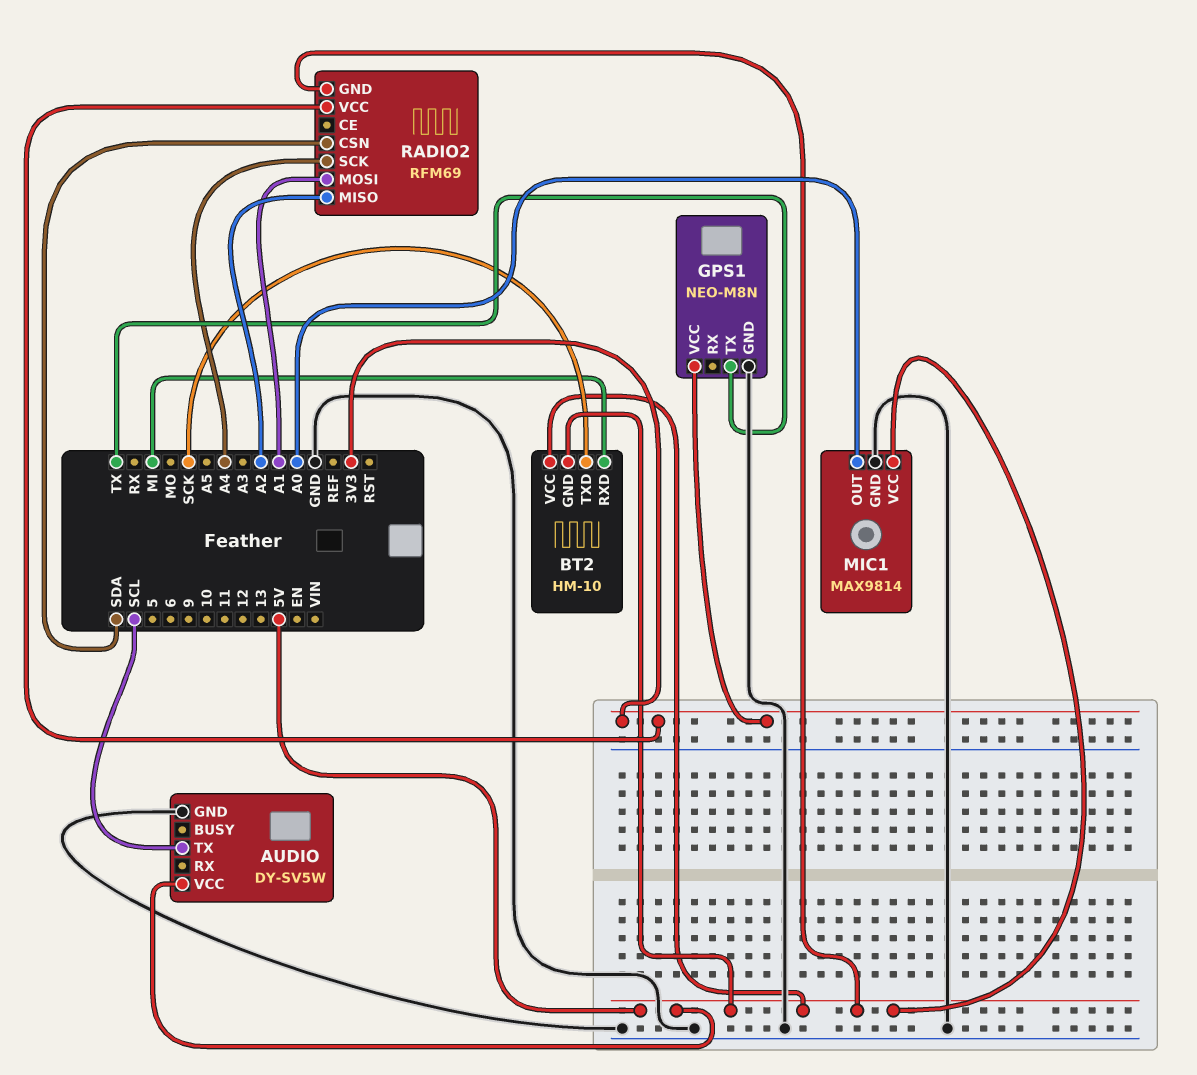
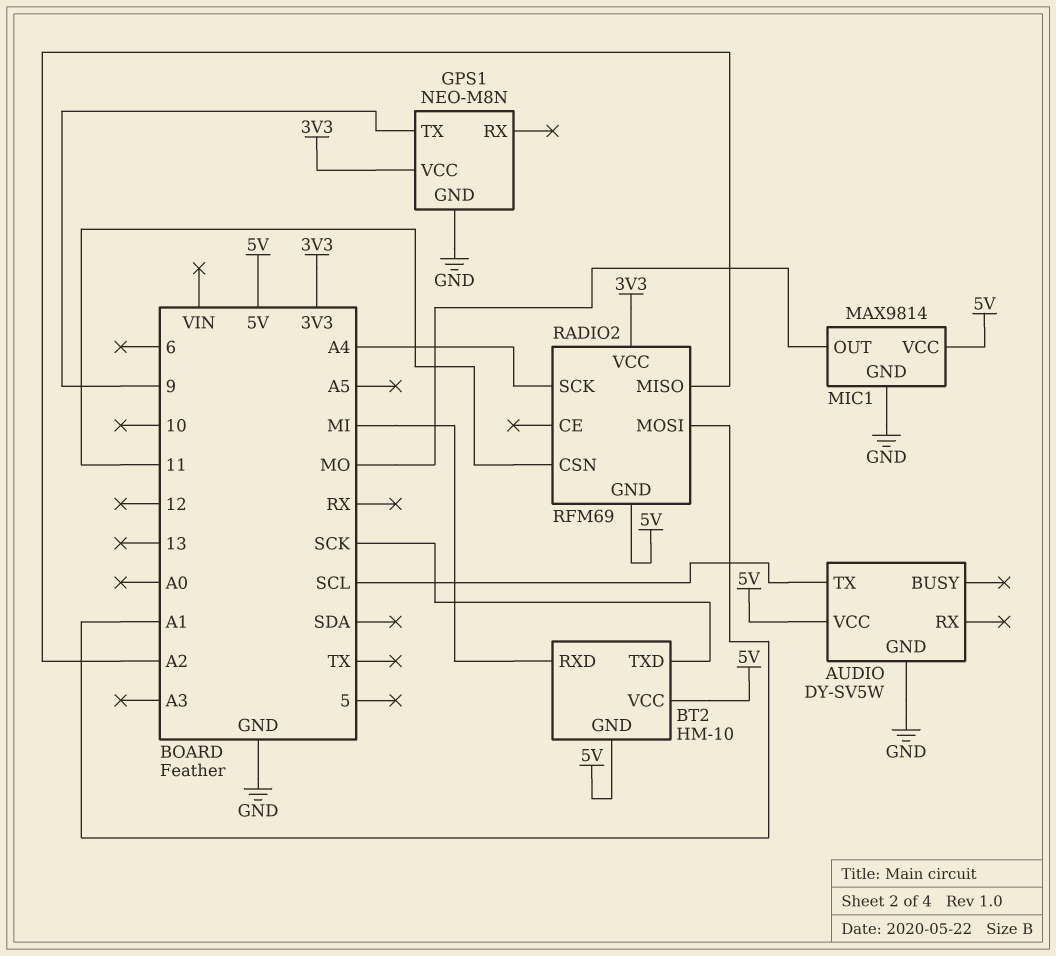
GPS1 pin TX: TX -> 9
MIC1 pin OUT: A0 -> MO
RADIO2 pin CSN: SDA -> 11

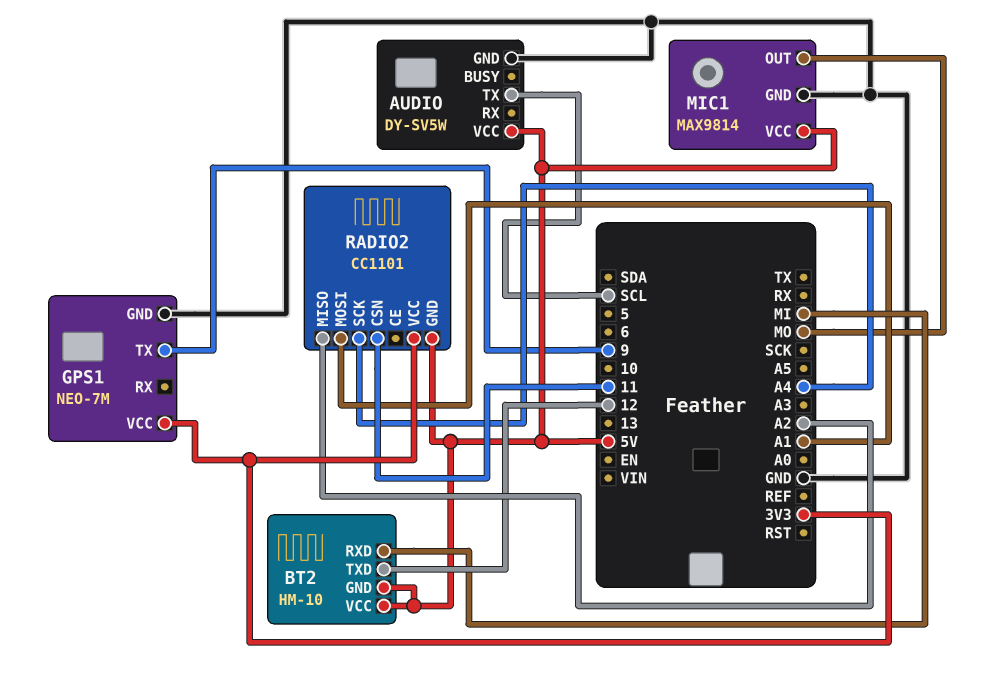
BT2 pin TXD: SCK -> 12
GPS1: NEO-M8N -> NEO-7M
RADIO2: RFM69 -> CC1101

